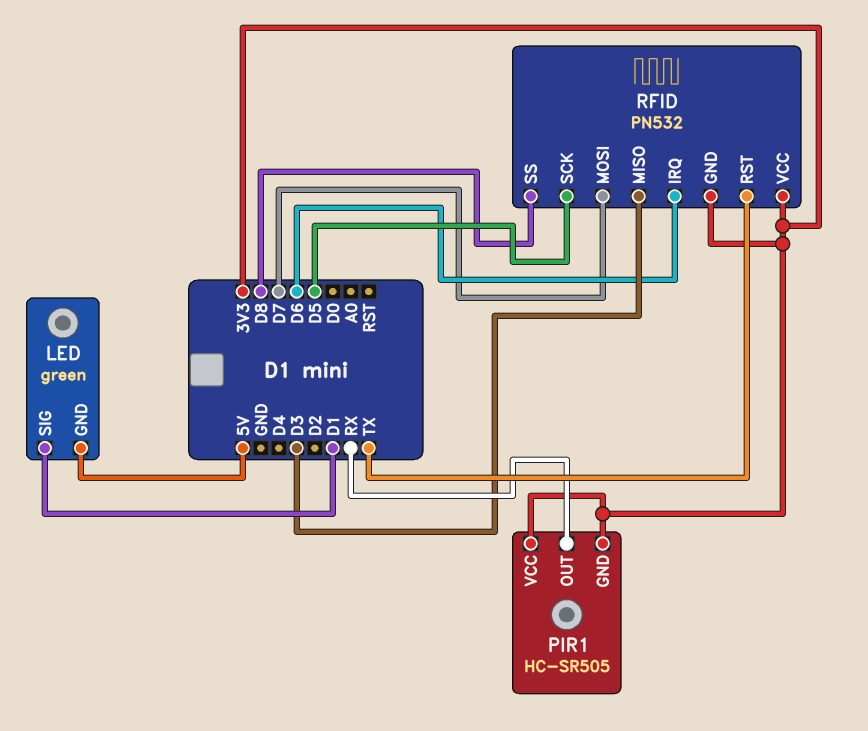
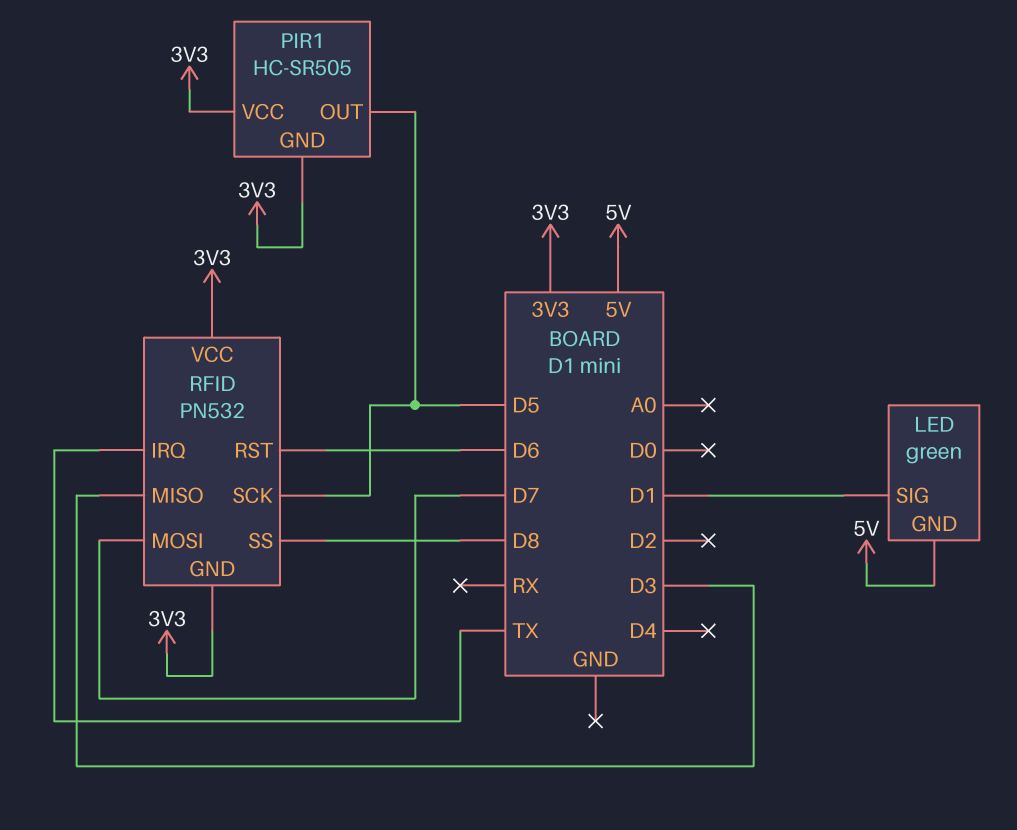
PIR1 pin OUT: RX -> D5
RFID pin IRQ: D6 -> TX
RFID pin RST: TX -> D6

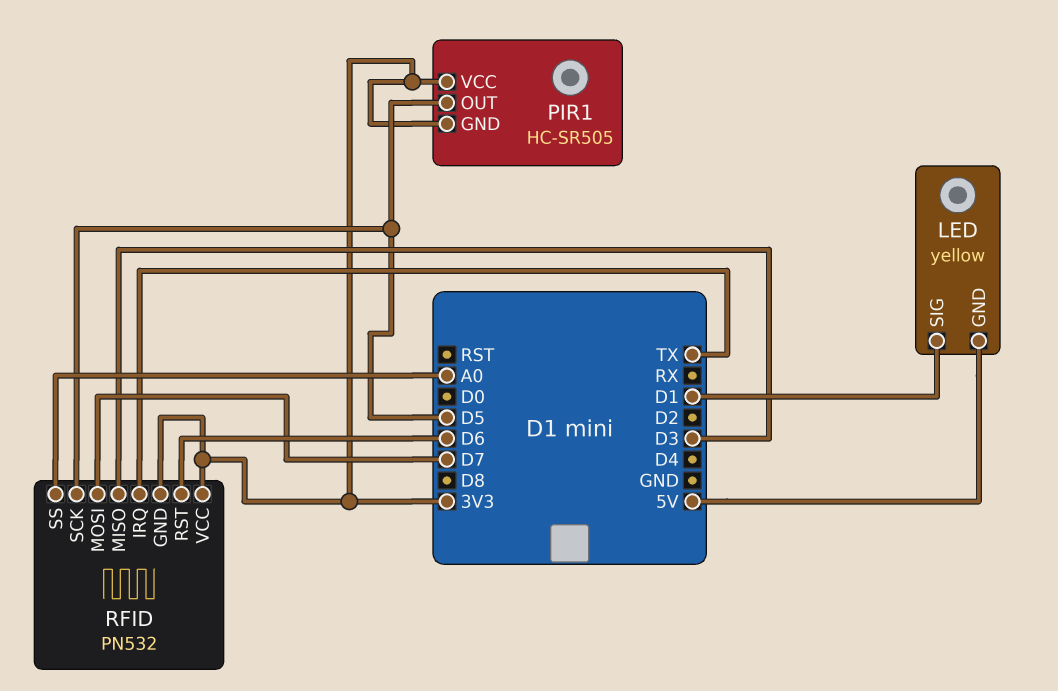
LED: green -> yellow
RFID pin SS: D8 -> A0

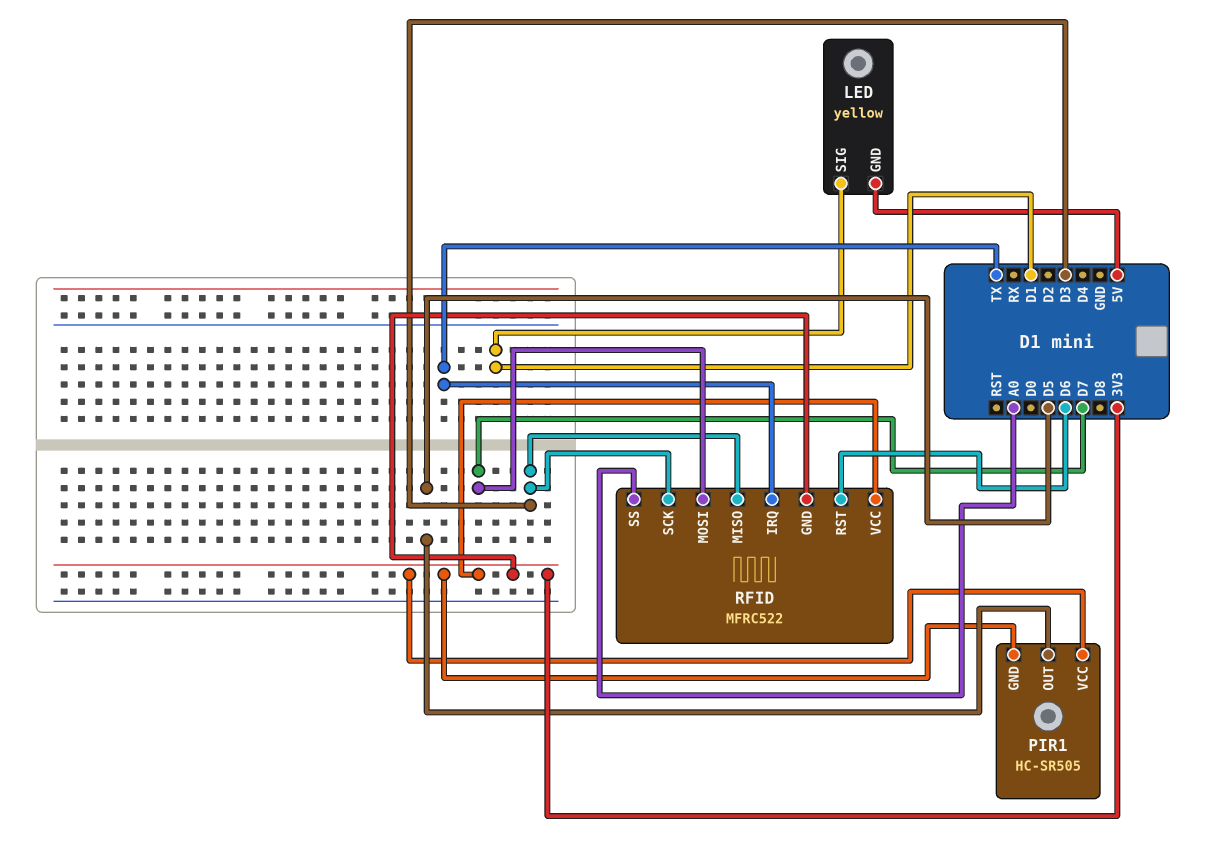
RFID: PN532 -> MFRC522
RFID pin SCK: D5 -> D3

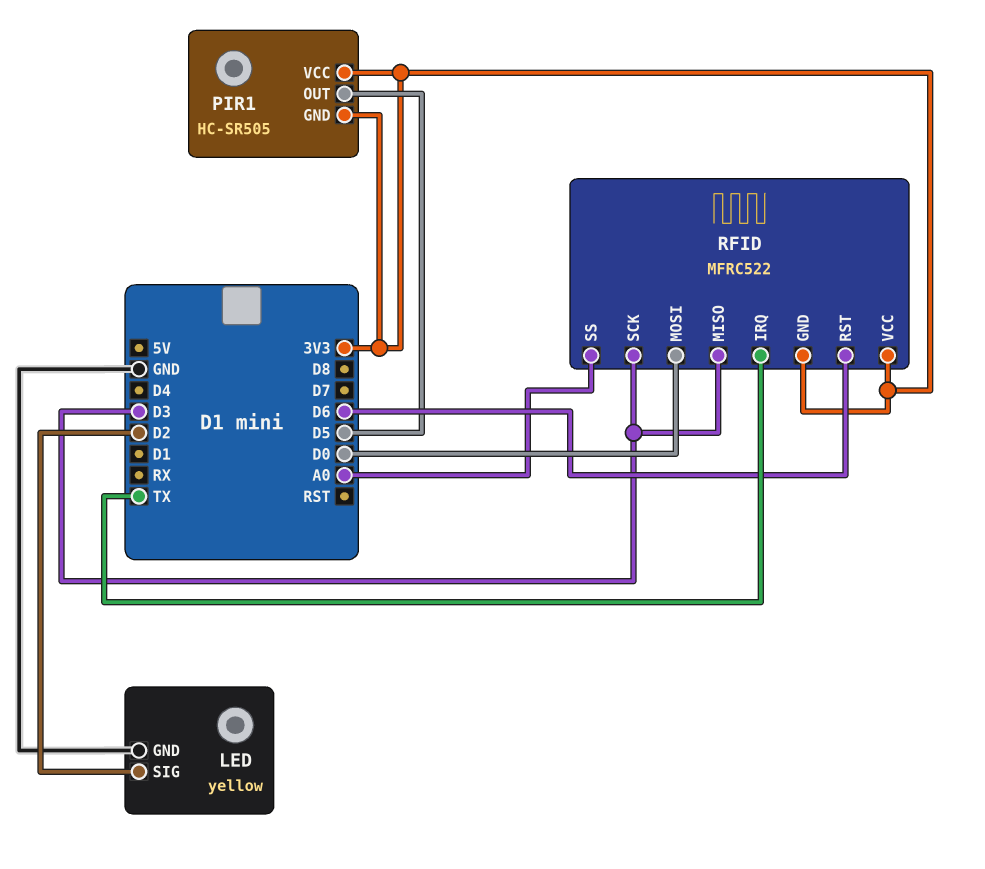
LED pin GND: 5V -> GND
LED pin SIG: D1 -> D2
RFID pin MOSI: D7 -> D0

